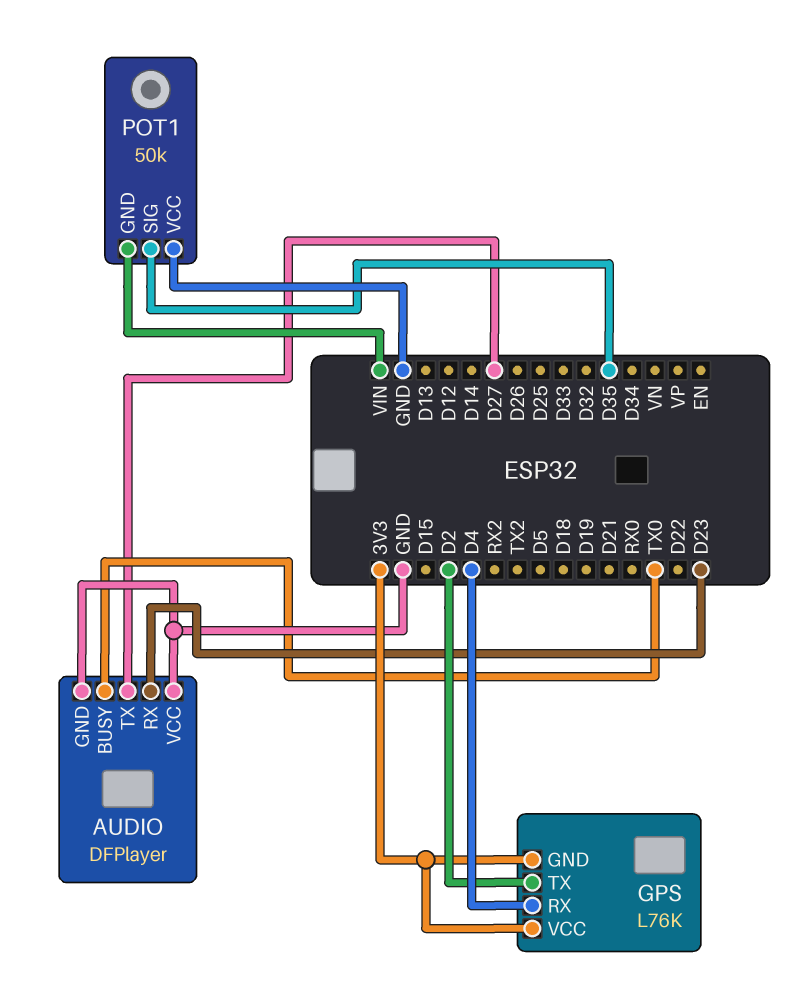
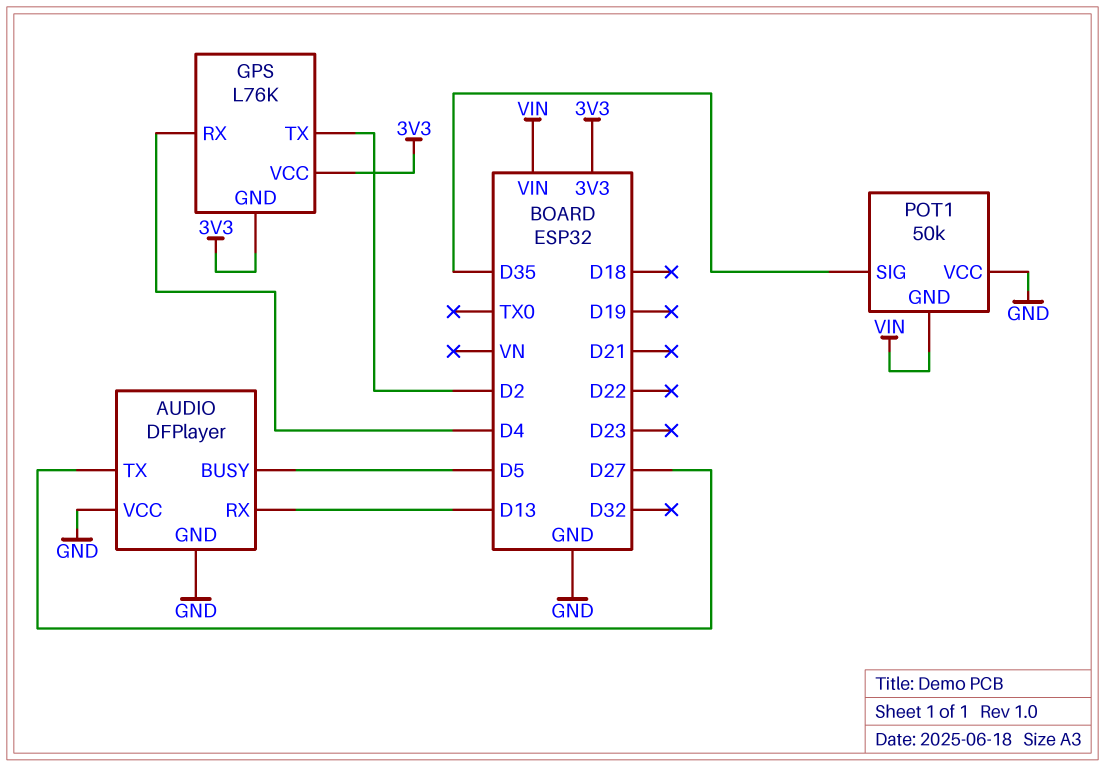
AUDIO pin BUSY: TX0 -> D5
AUDIO pin RX: D23 -> D13

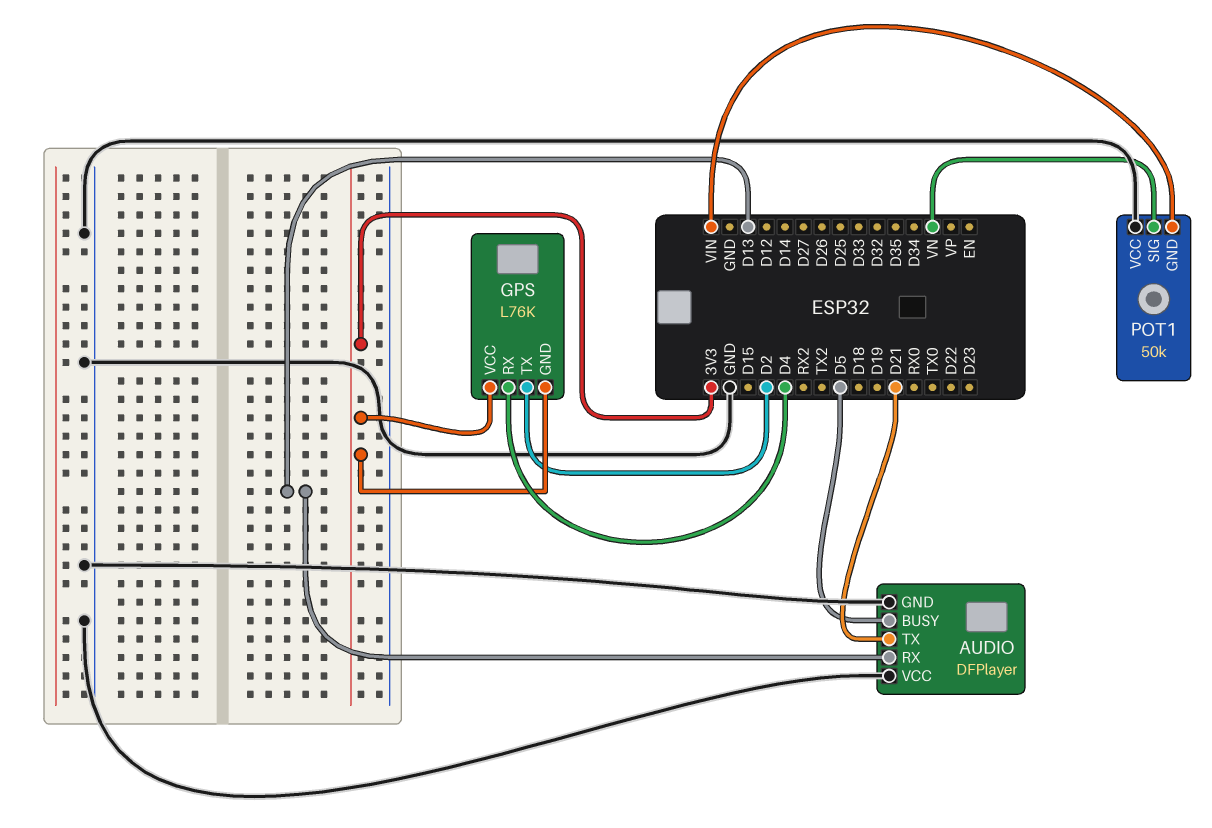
AUDIO pin TX: D27 -> D21
POT1 pin SIG: D35 -> VN

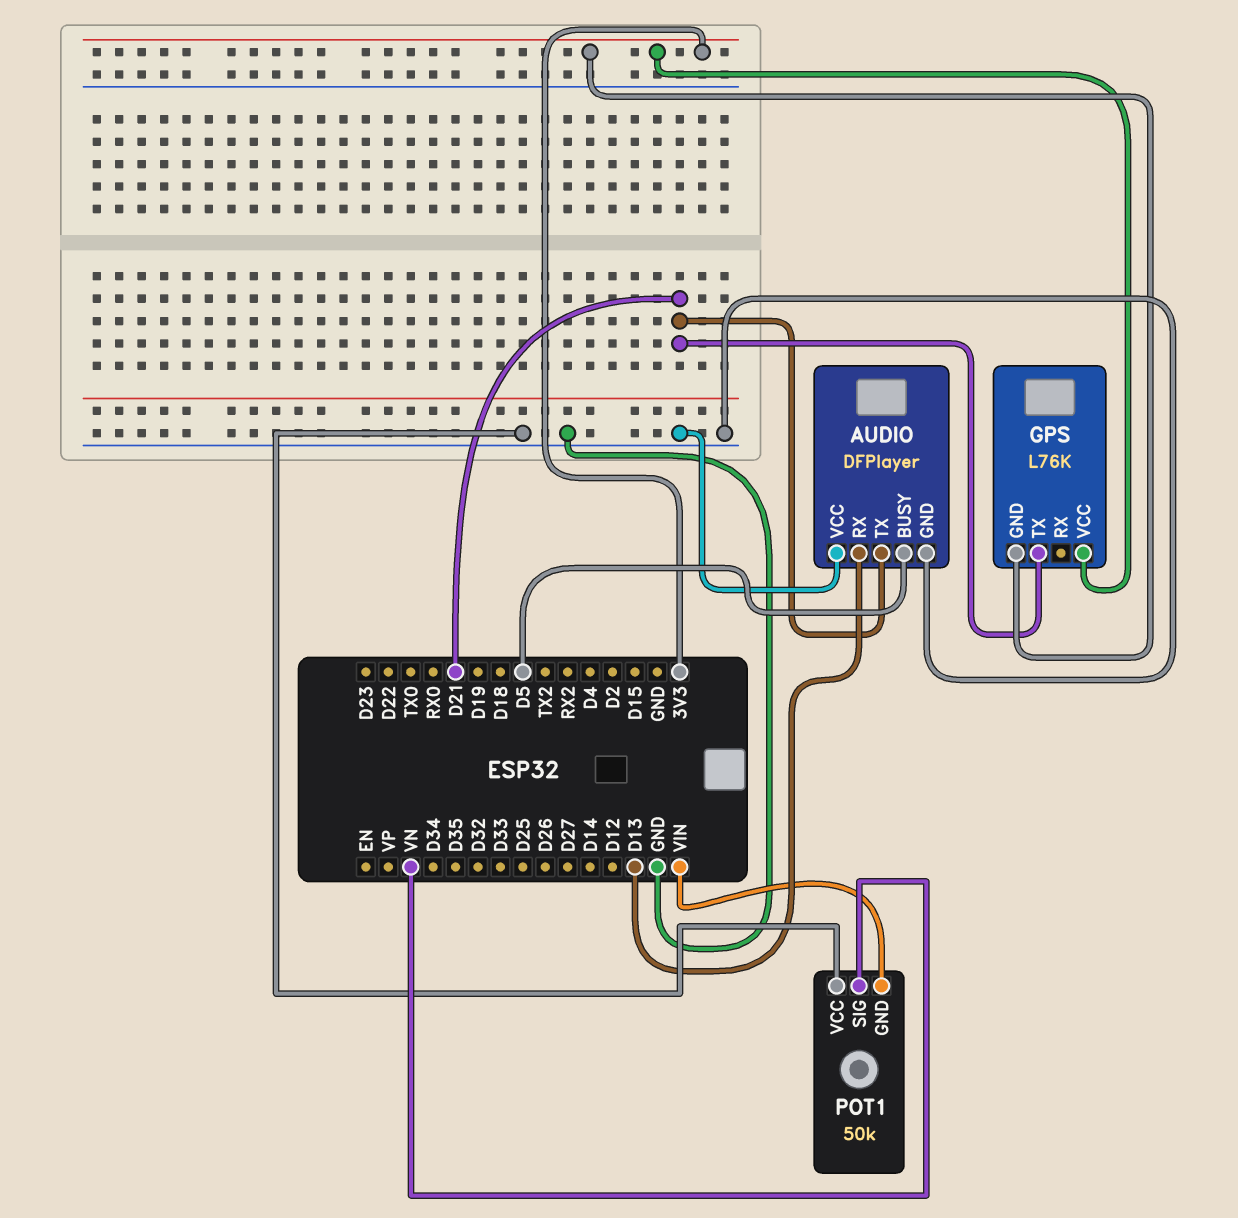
GPS pin RX: D4 -> none
GPS pin TX: D2 -> D21

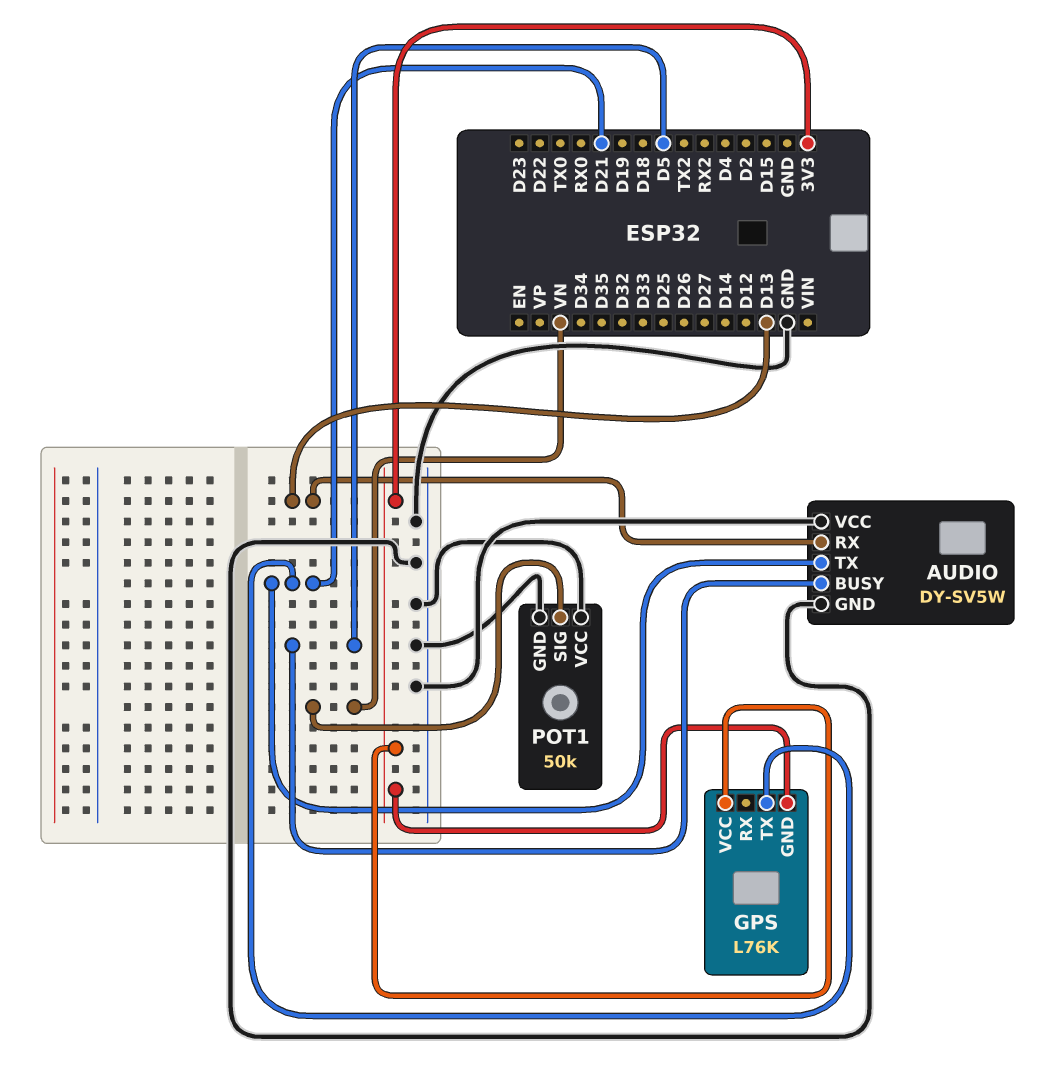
AUDIO: DFPlayer -> DY-SV5W
POT1 pin GND: VIN -> GND

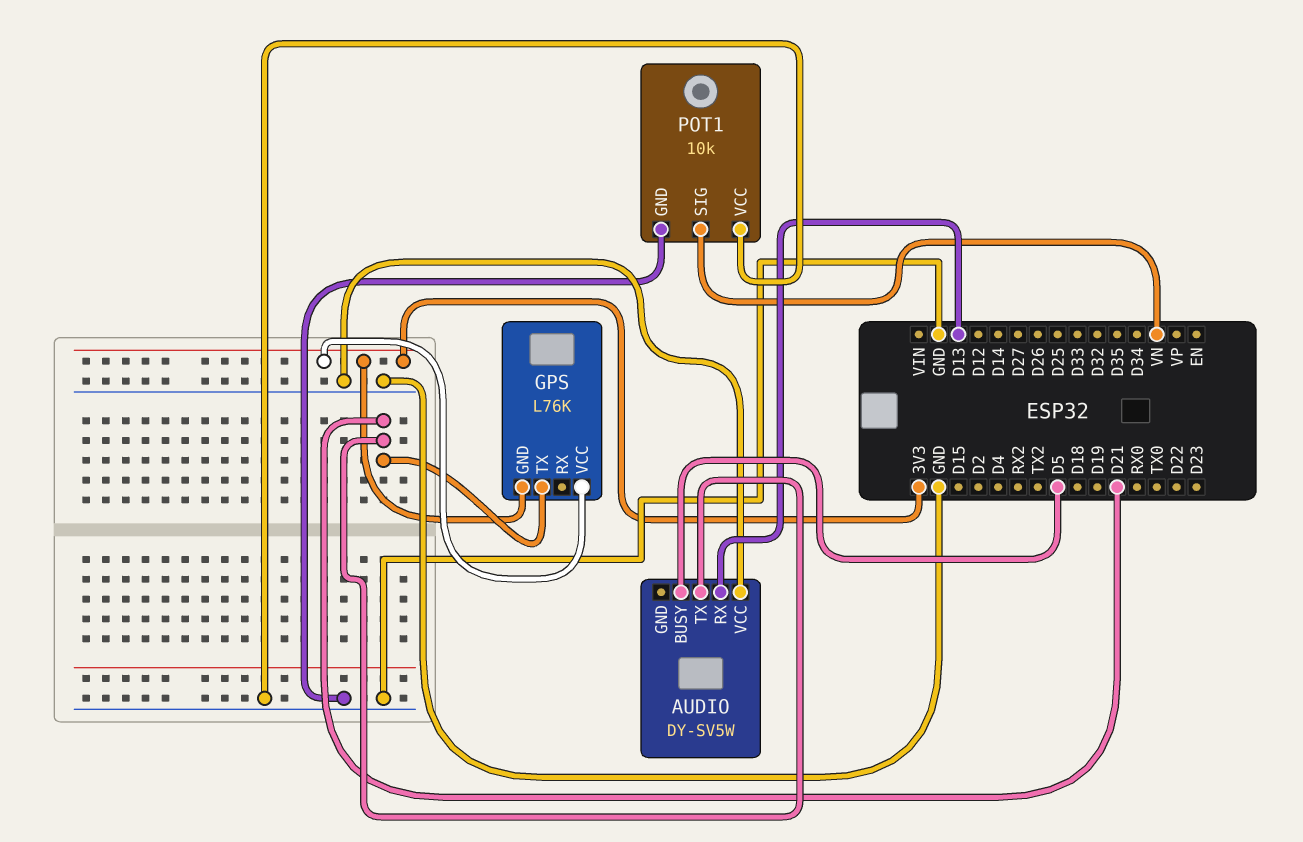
AUDIO pin GND: GND -> none
POT1: 50k -> 10k

